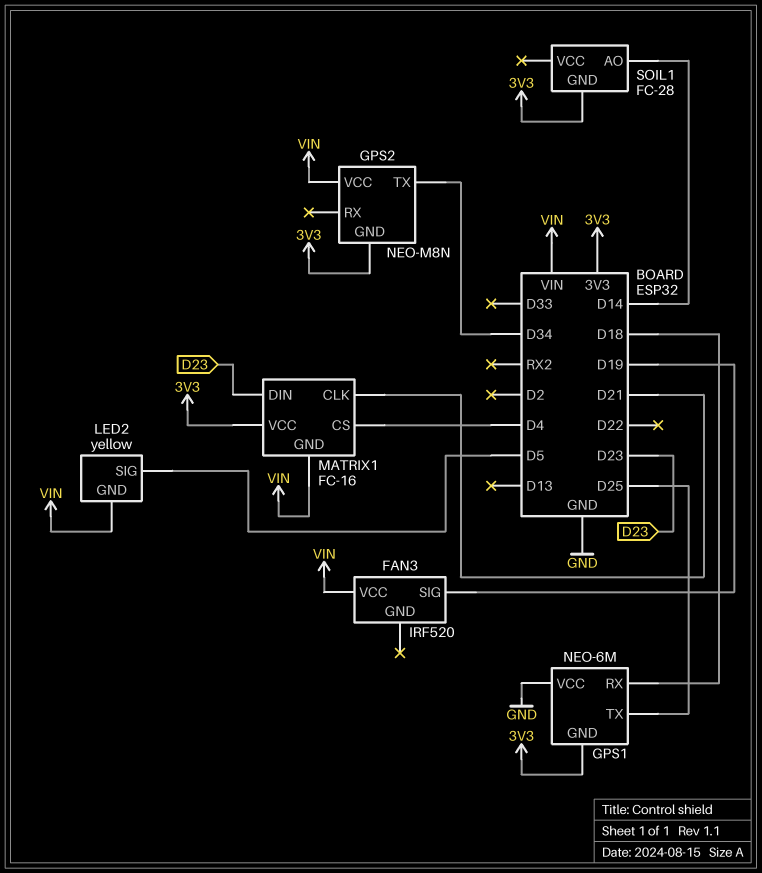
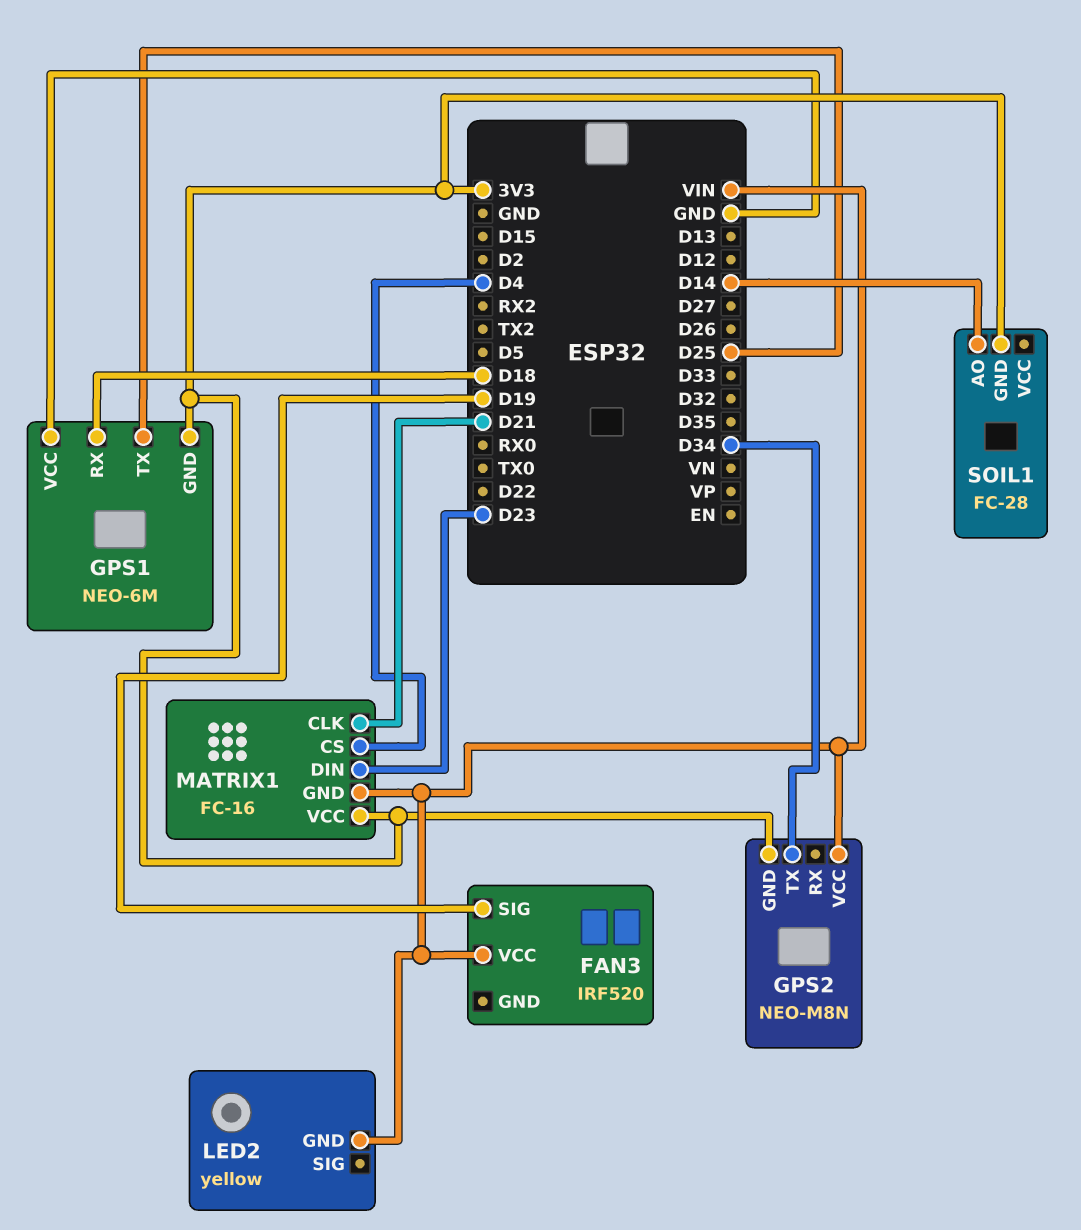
LED2 pin SIG: D5 -> none

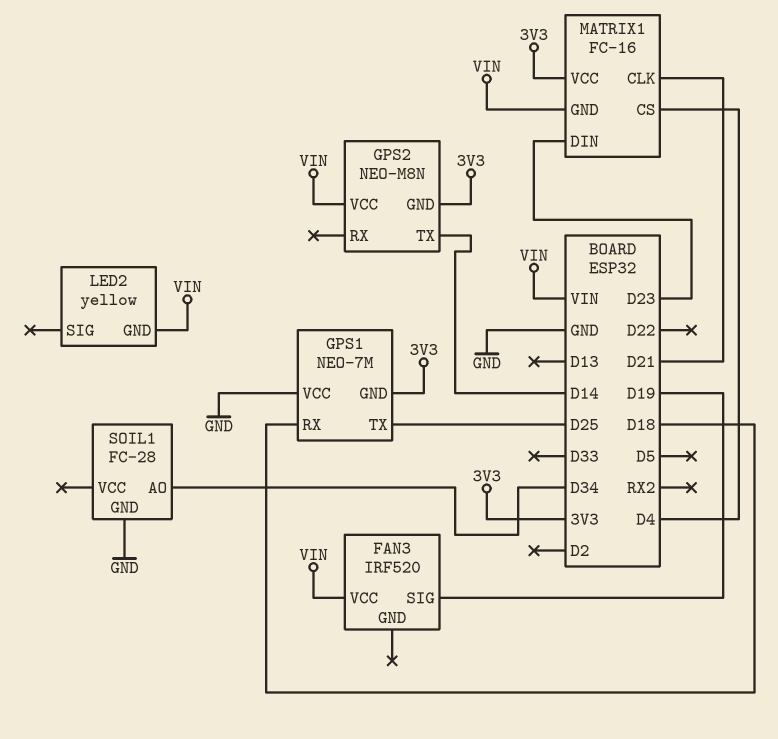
GPS1: NEO-6M -> NEO-7M
GPS2 pin TX: D34 -> D14
SOIL1 pin AO: D14 -> D34
SOIL1 pin GND: 3V3 -> GND

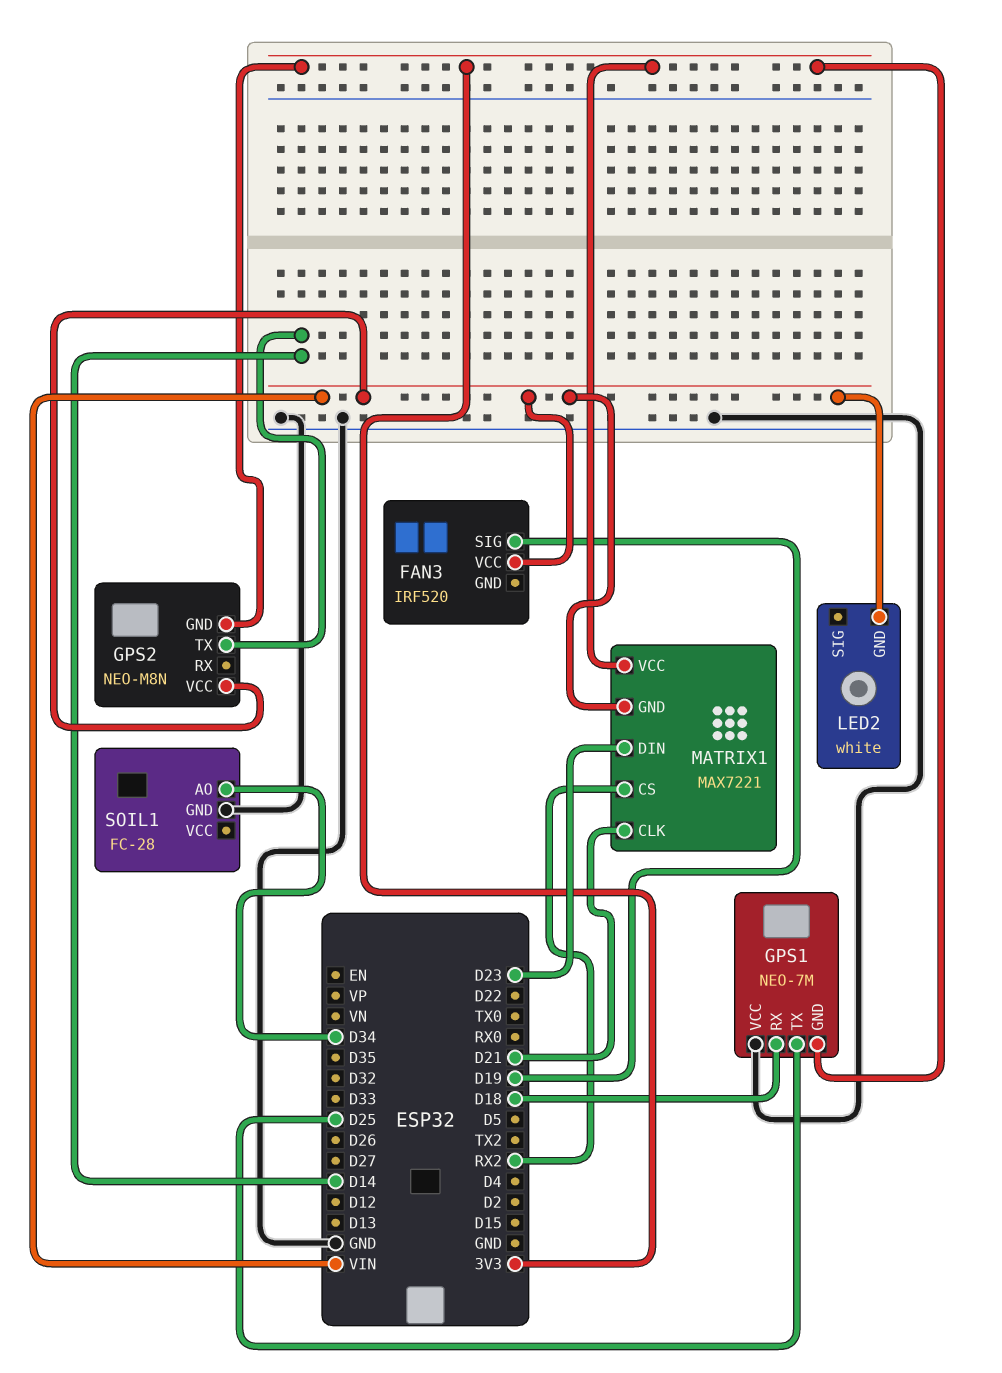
LED2: yellow -> white
MATRIX1: FC-16 -> MAX7221
MATRIX1 pin CS: D4 -> RX2

